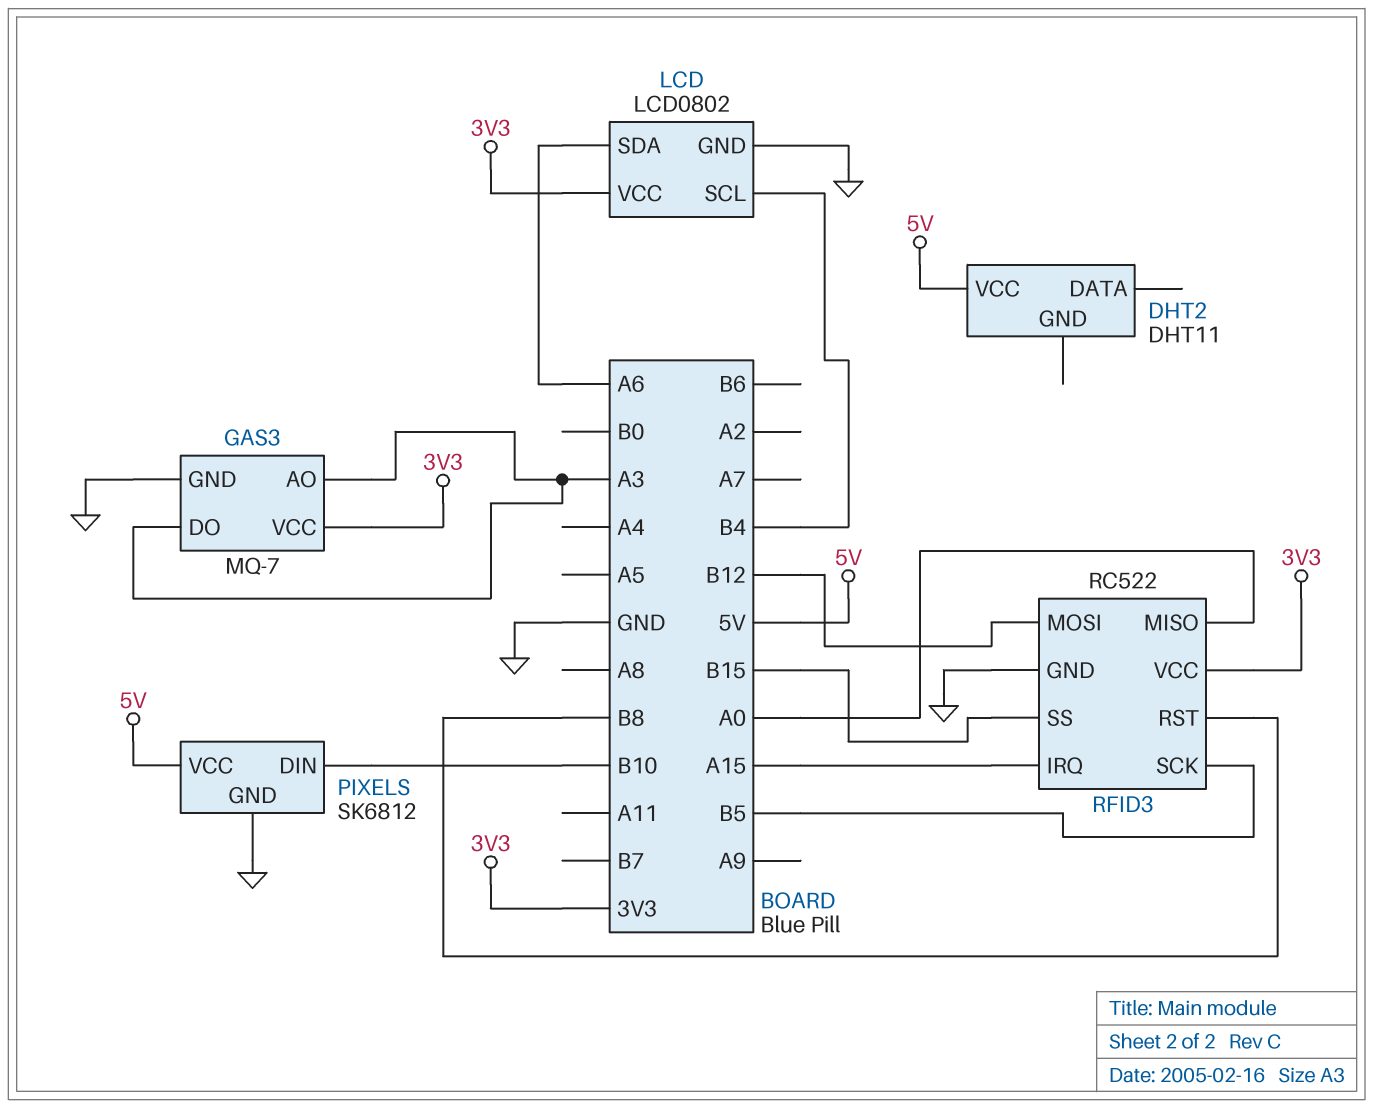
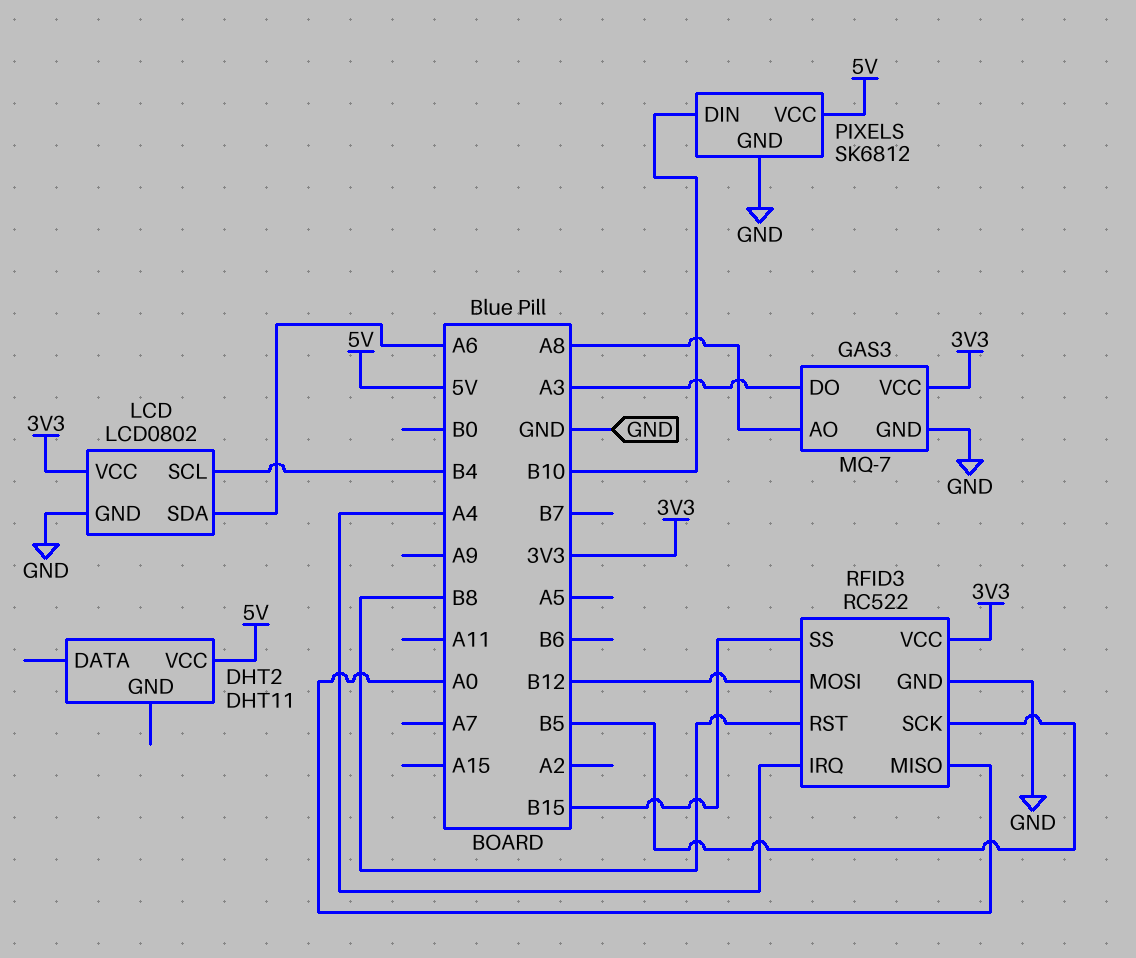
GAS3 pin AO: A3 -> A8
RFID3 pin IRQ: A15 -> A4

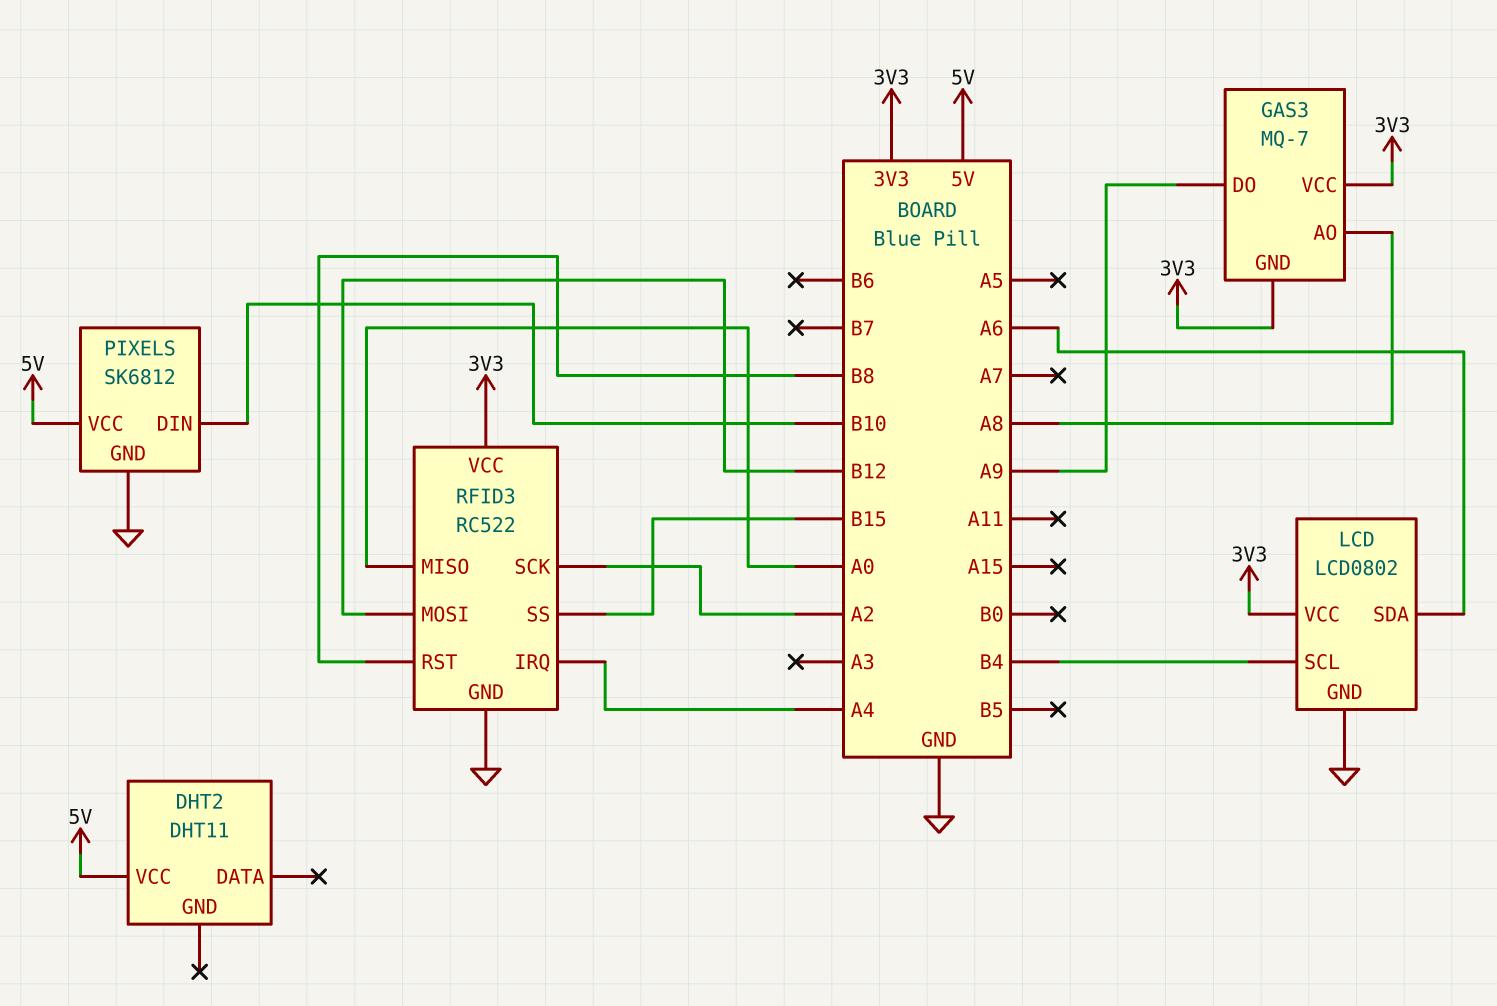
GAS3 pin DO: A3 -> A9
GAS3 pin GND: GND -> 3V3
RFID3 pin SCK: B5 -> A2

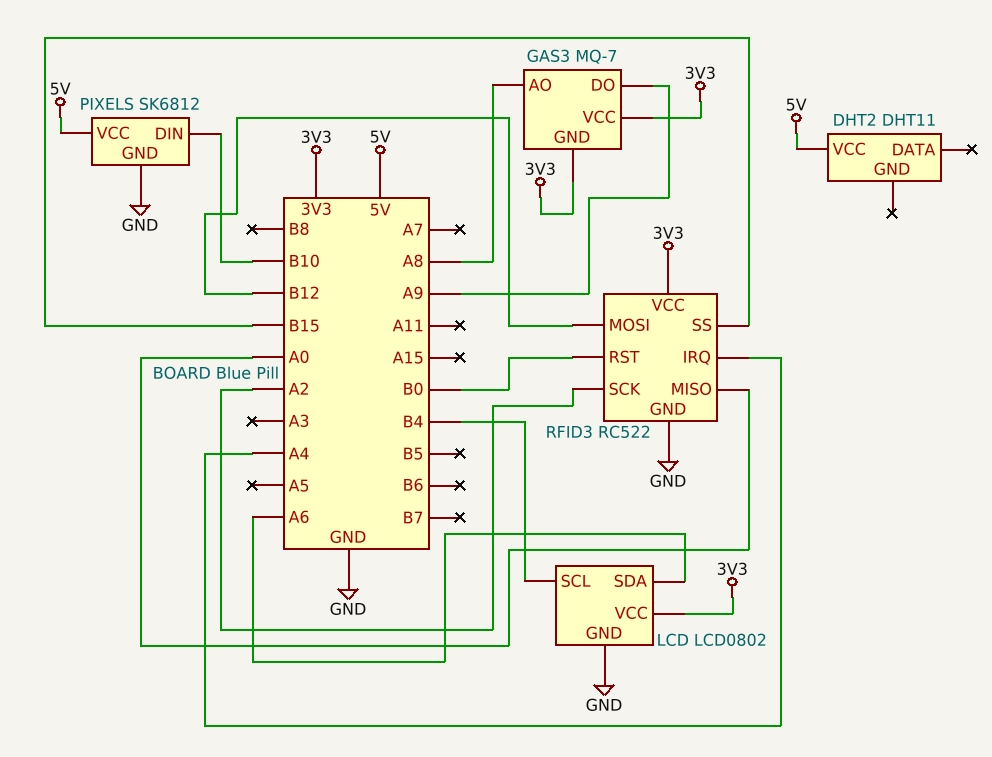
RFID3 pin RST: B8 -> B0

